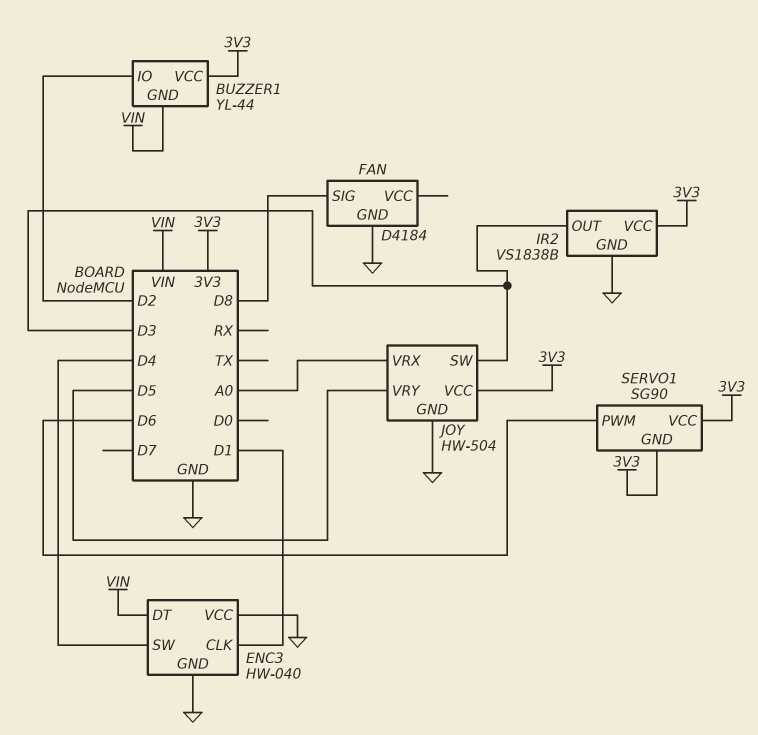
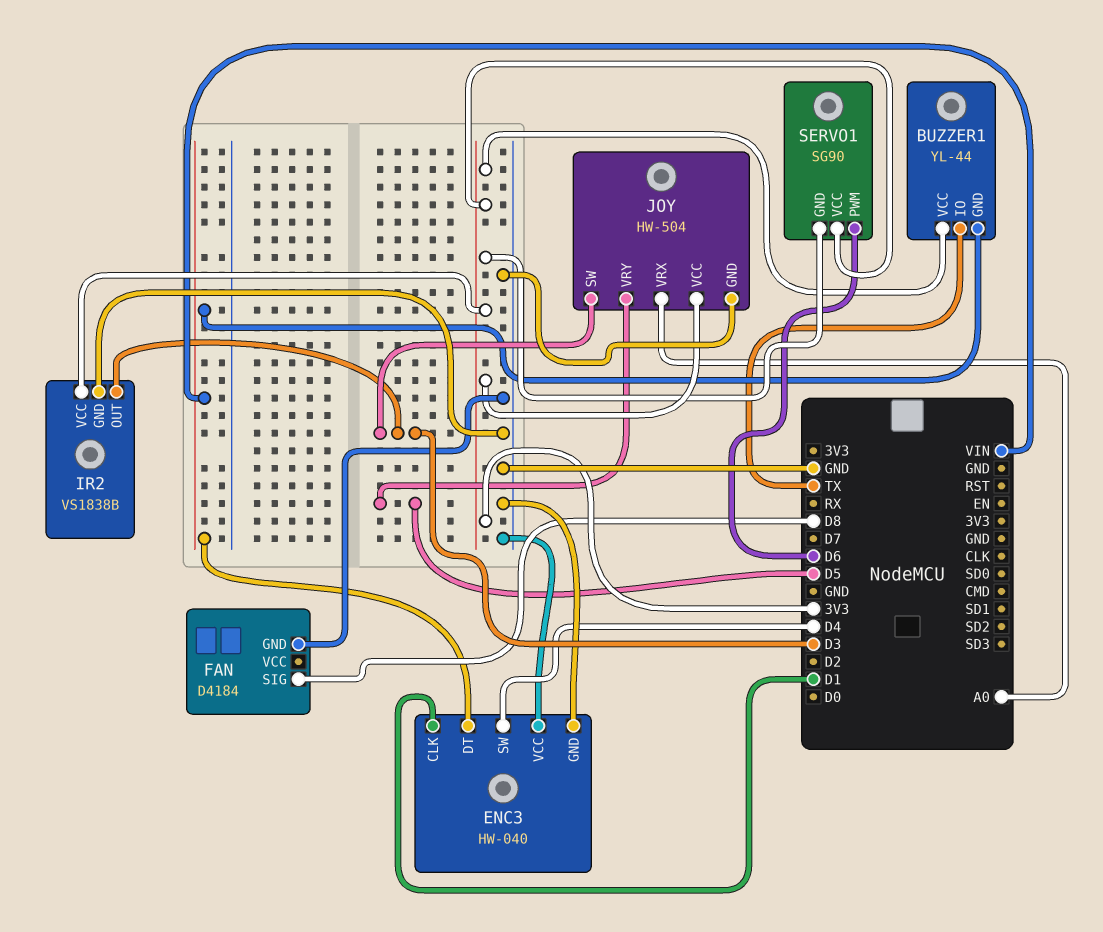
BUZZER1 pin IO: D2 -> TX

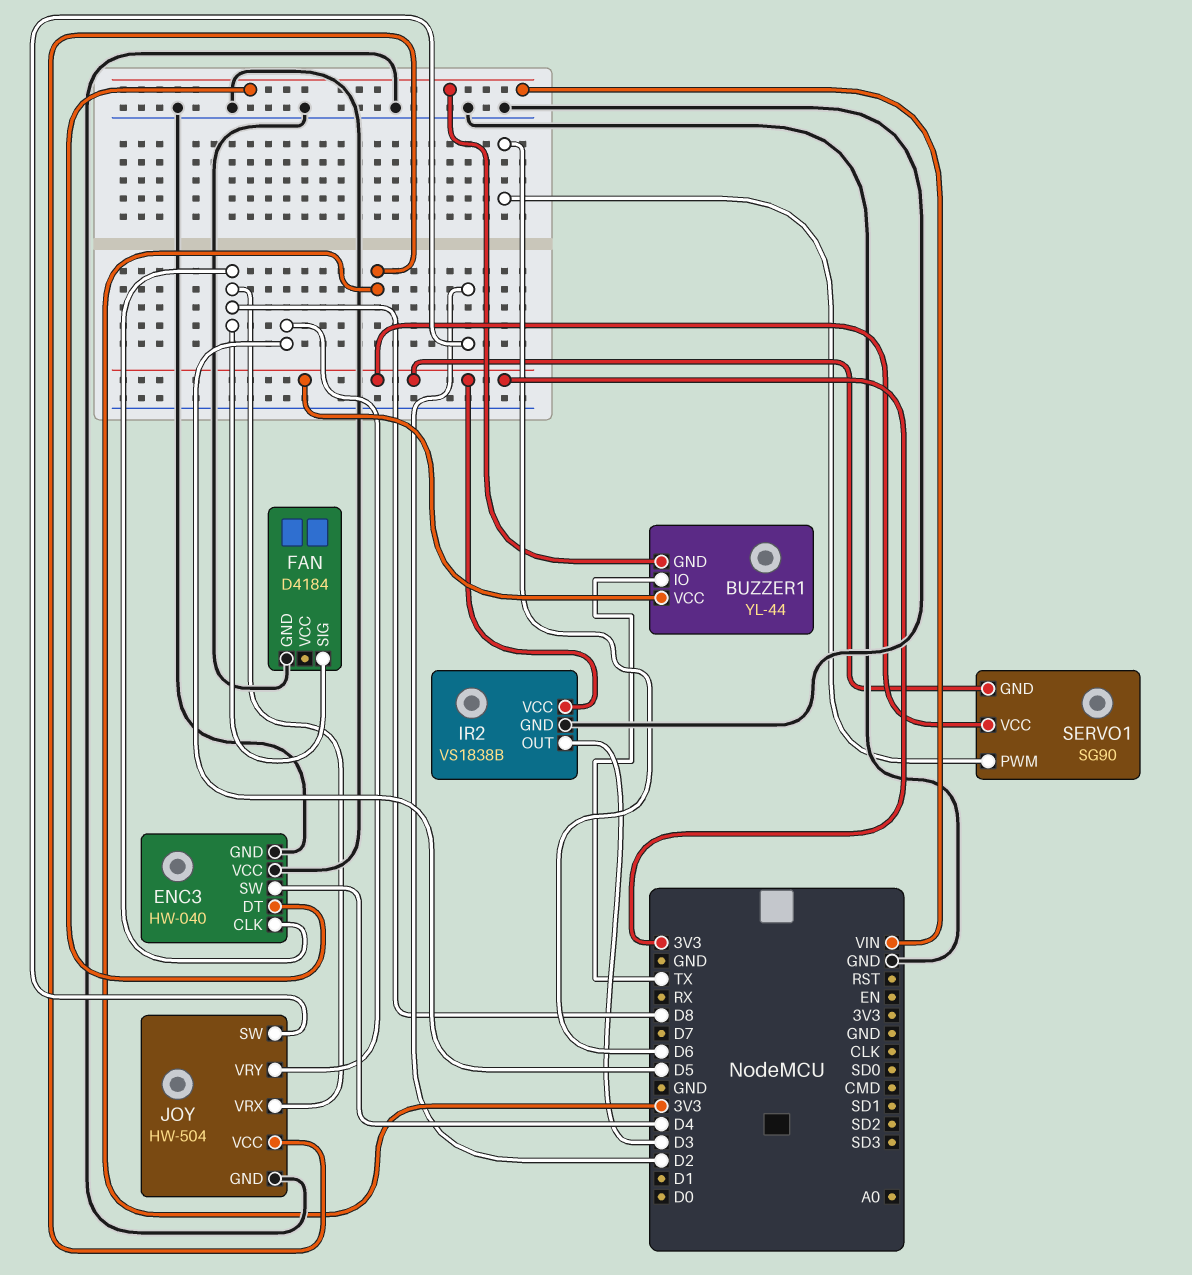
ENC3 pin CLK: D1 -> D8
JOY pin SW: D3 -> D2
JOY pin VRX: A0 -> D8

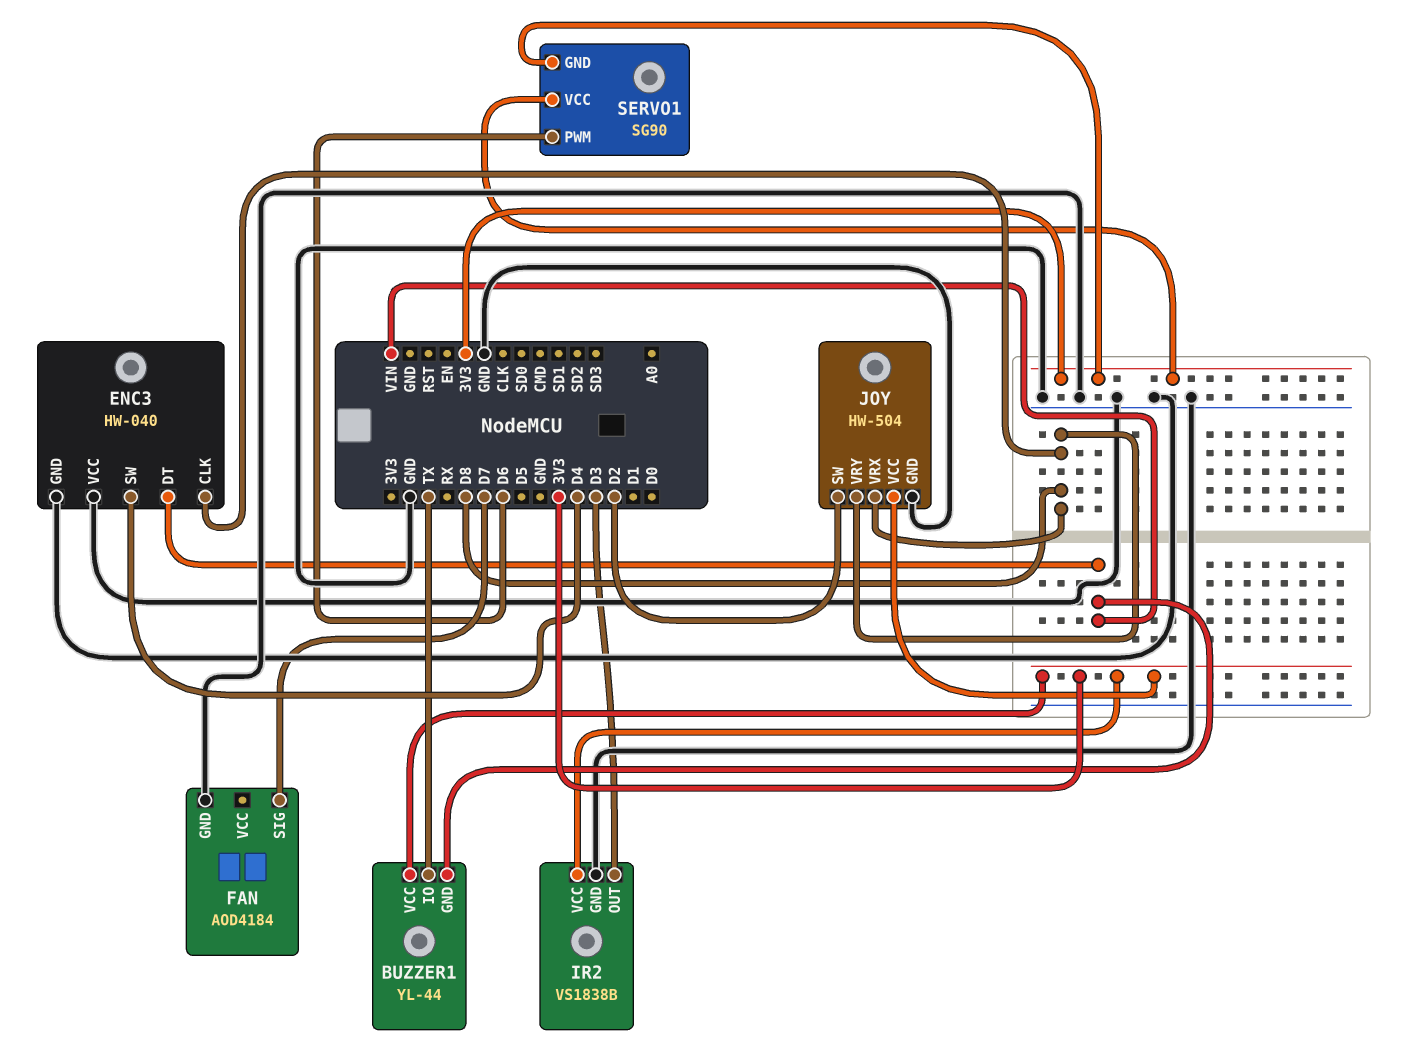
FAN: D4184 -> AOD4184
FAN pin SIG: D8 -> D7
JOY pin VRY: D5 -> D8

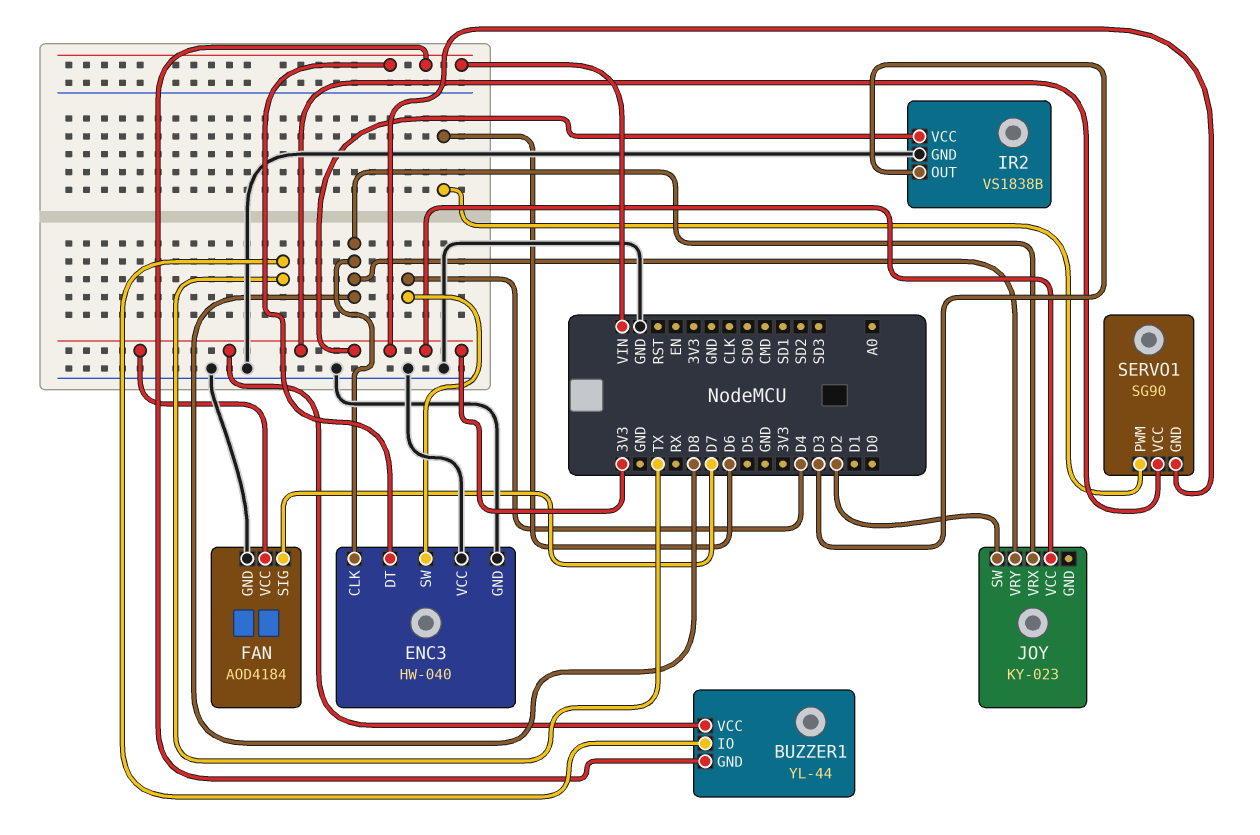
FAN pin VCC: none -> 3V3
JOY: HW-504 -> KY-023
JOY pin GND: GND -> none

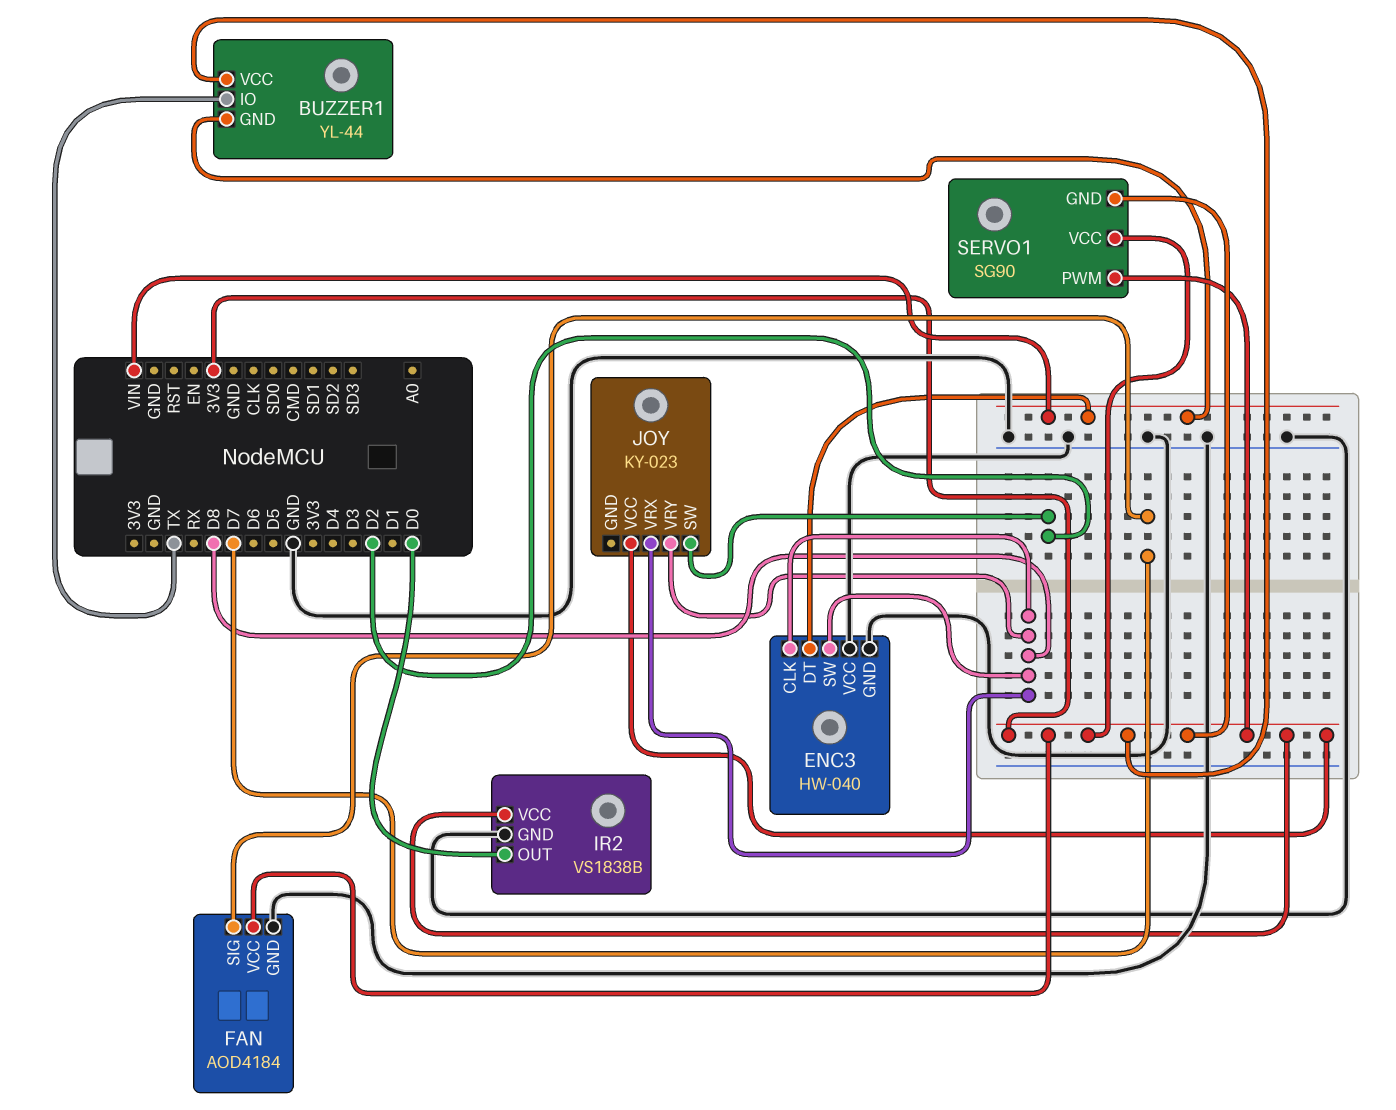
ENC3 pin SW: D4 -> D8
IR2 pin OUT: D3 -> D0
SERVO1 pin PWM: D6 -> 3V3

